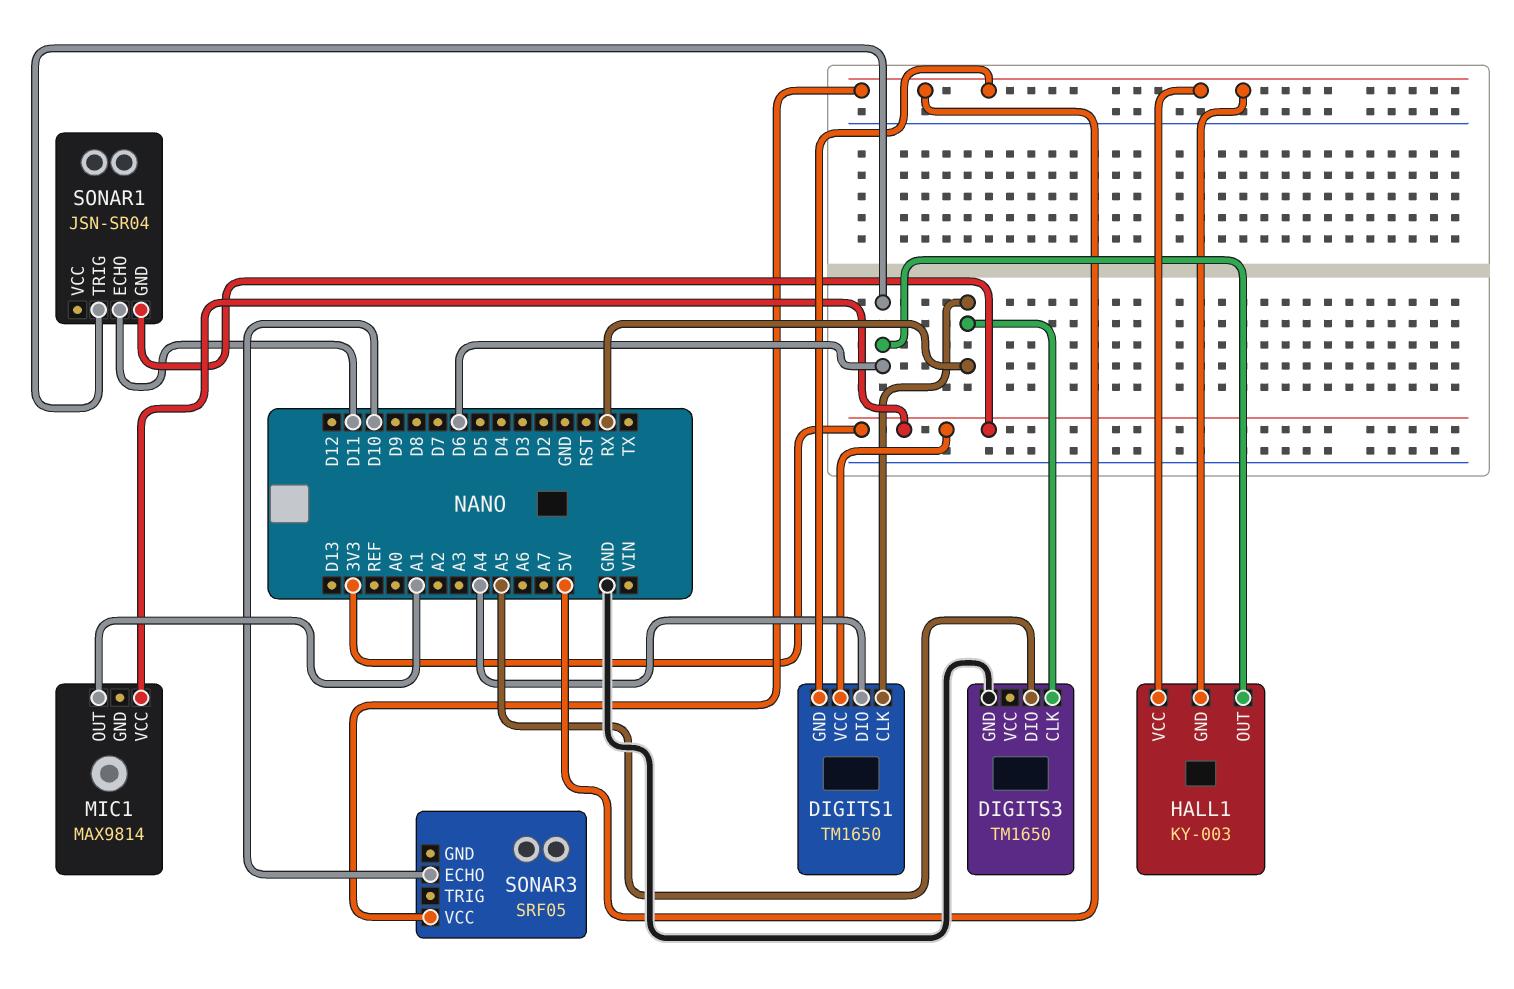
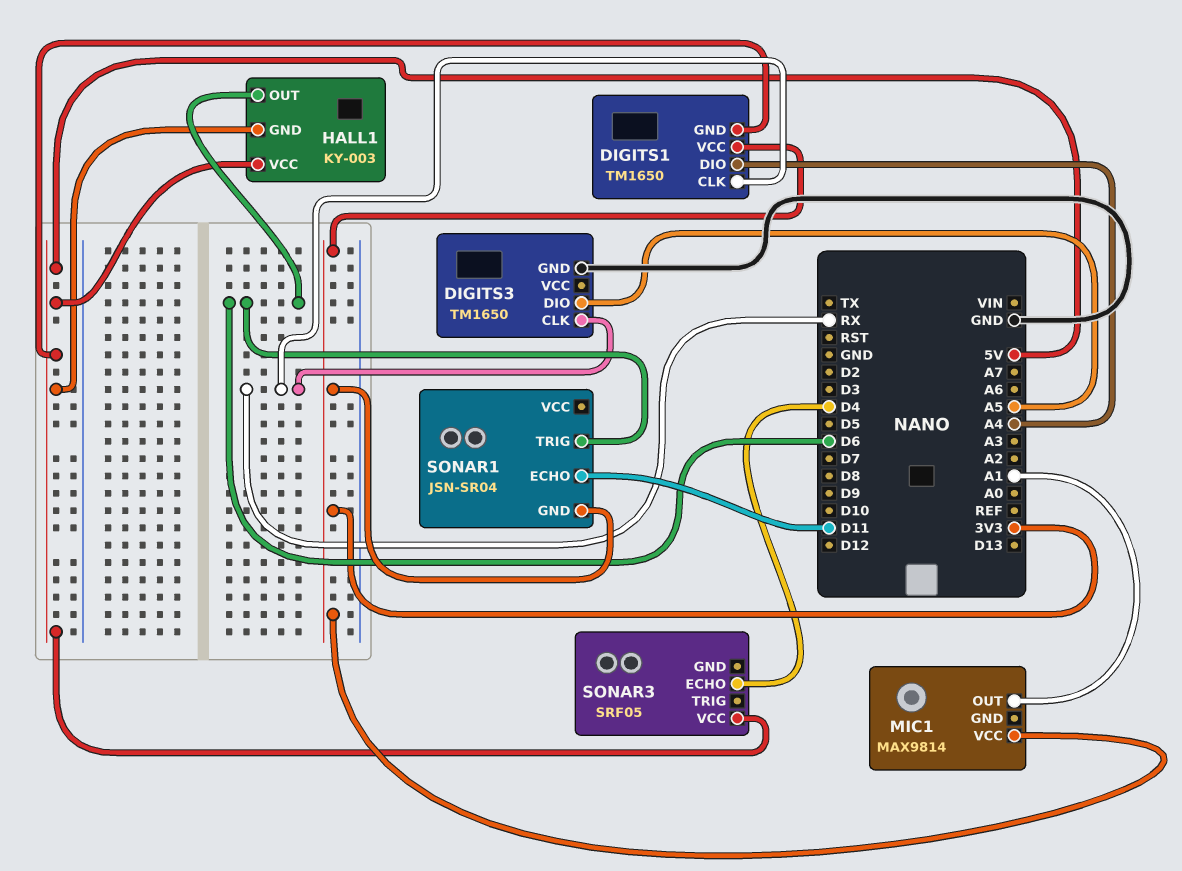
SONAR3 pin ECHO: D10 -> D4

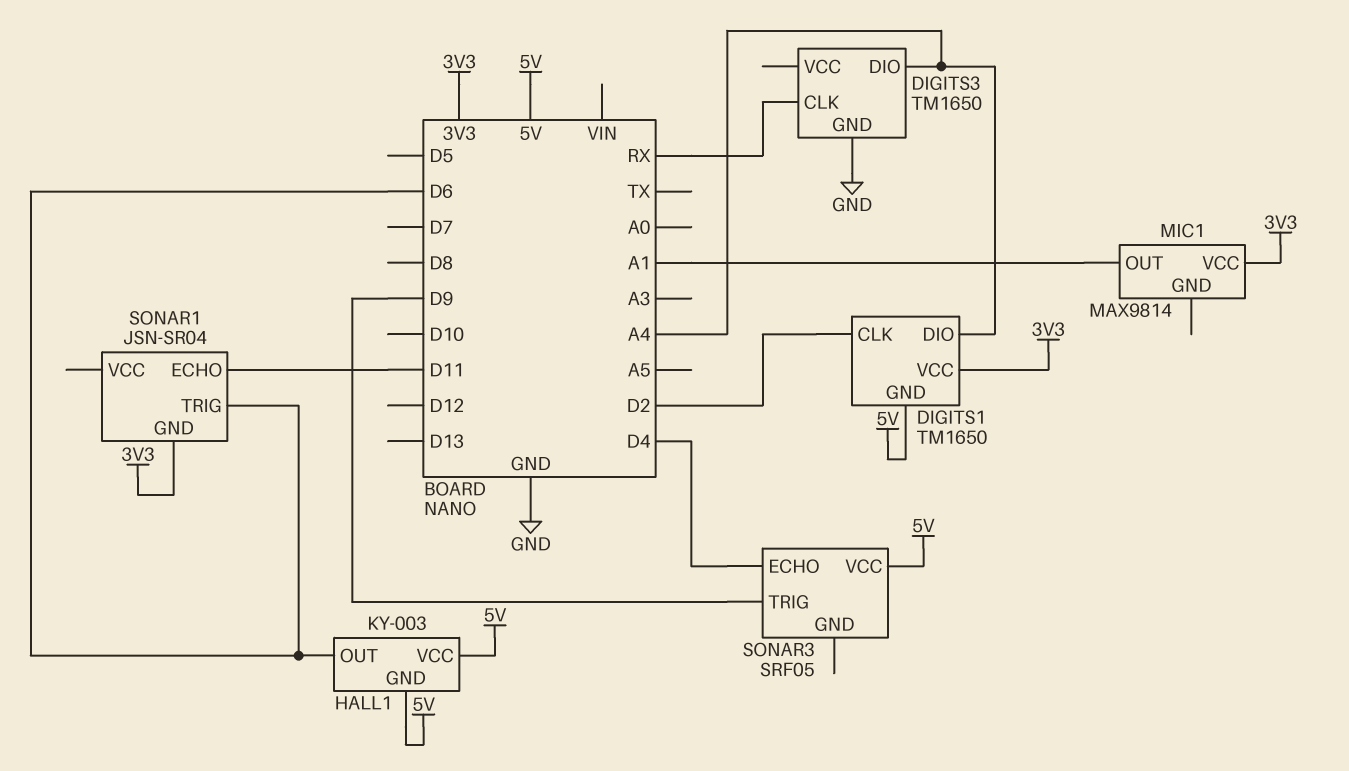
DIGITS1 pin CLK: RX -> D2
DIGITS3 pin DIO: A5 -> A4
SONAR3 pin TRIG: none -> D9

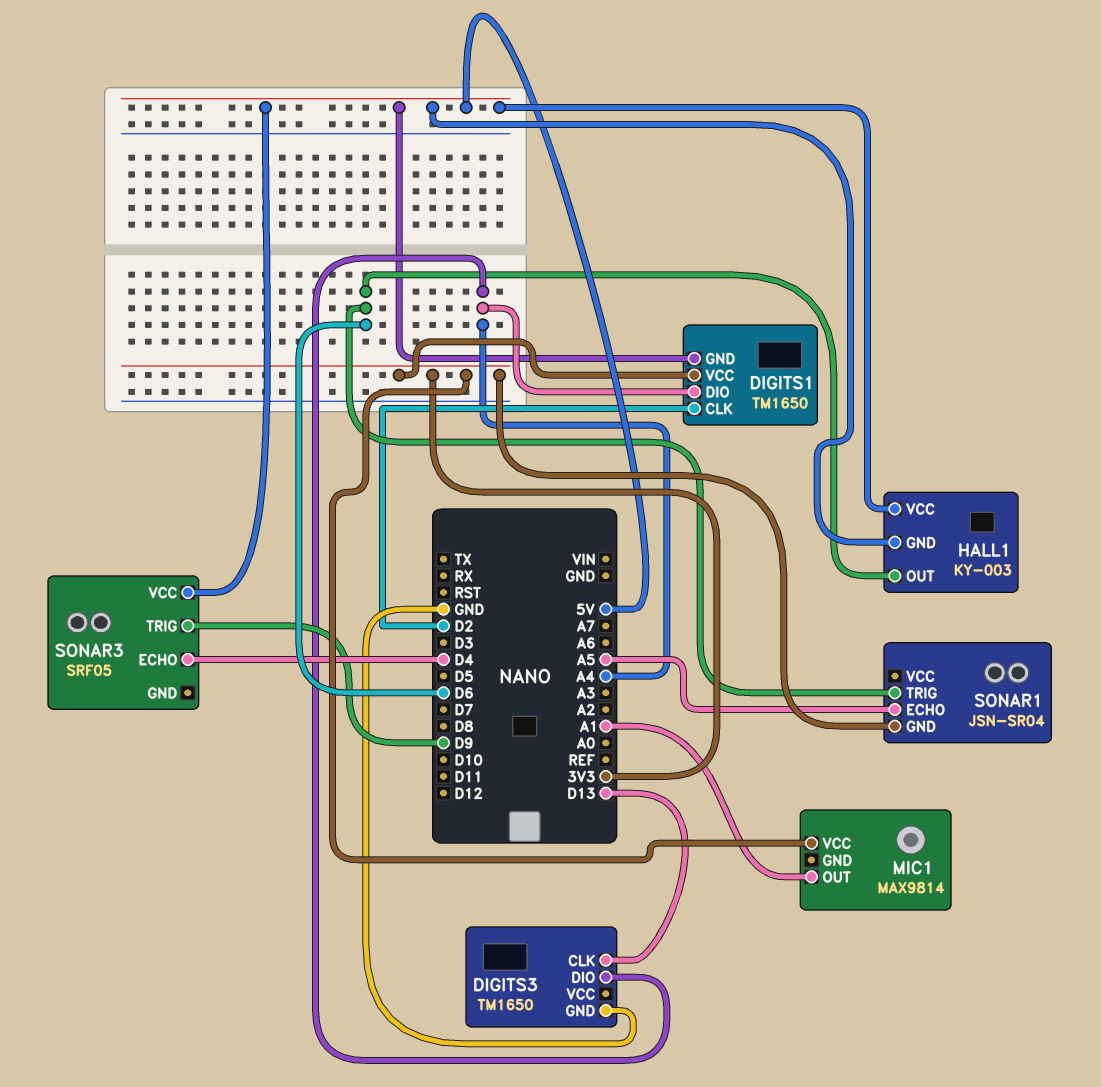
DIGITS3 pin CLK: RX -> D13
SONAR1 pin ECHO: D11 -> A5

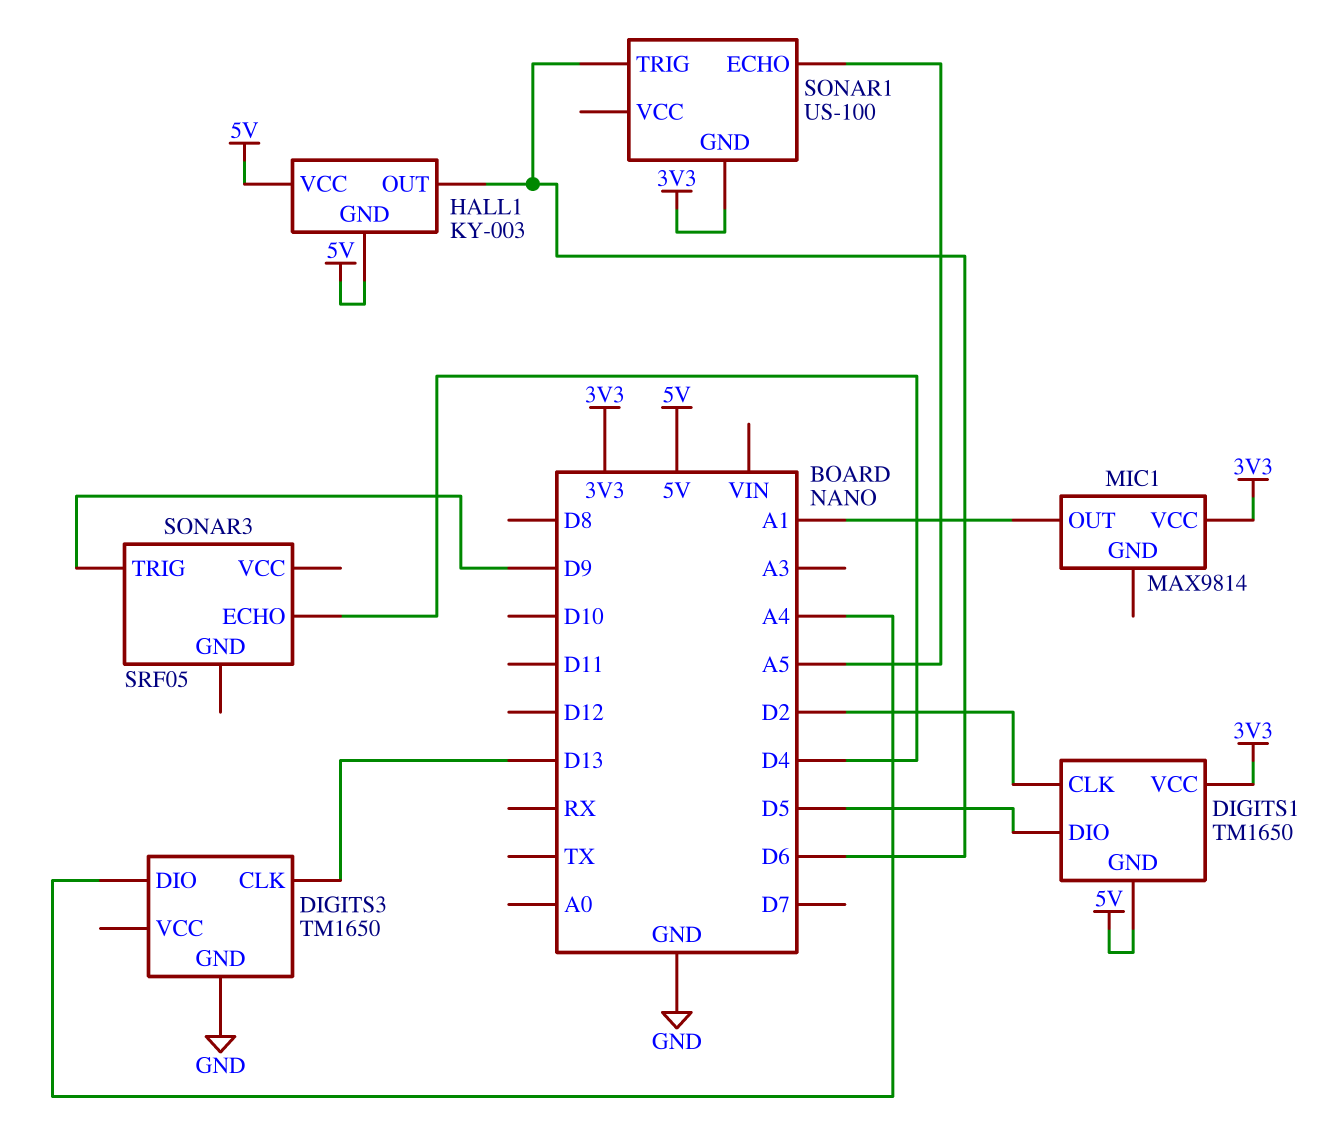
DIGITS1 pin DIO: A4 -> D5
SONAR1: JSN-SR04 -> US-100
SONAR3 pin VCC: 5V -> none

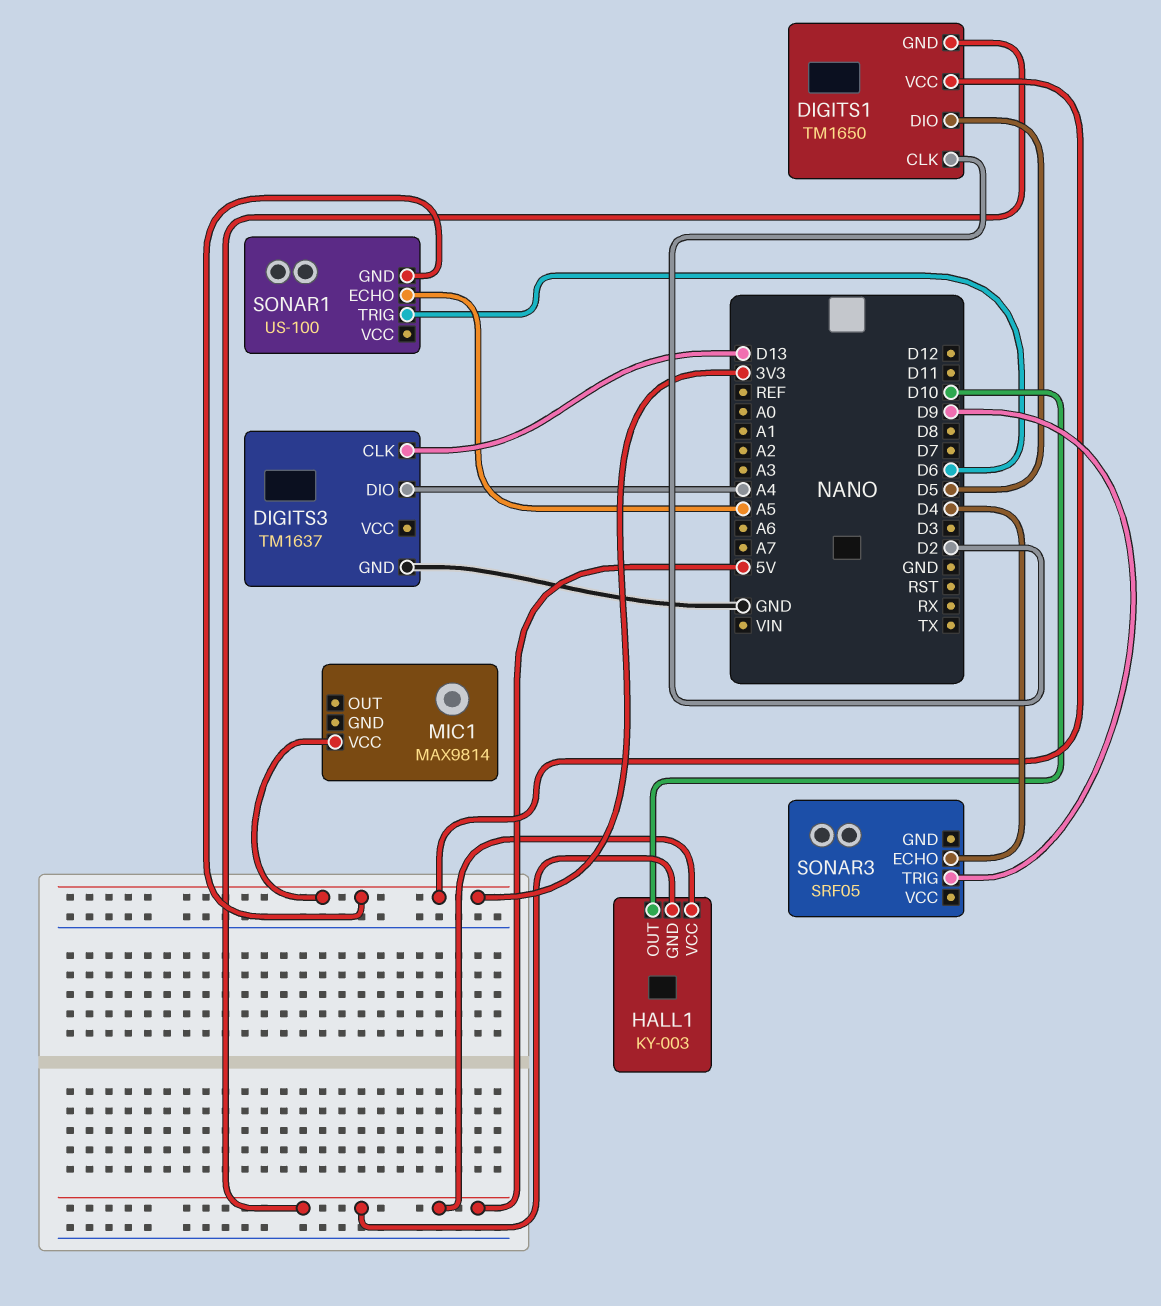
DIGITS3: TM1650 -> TM1637
HALL1 pin OUT: D6 -> D10
MIC1 pin OUT: A1 -> none

